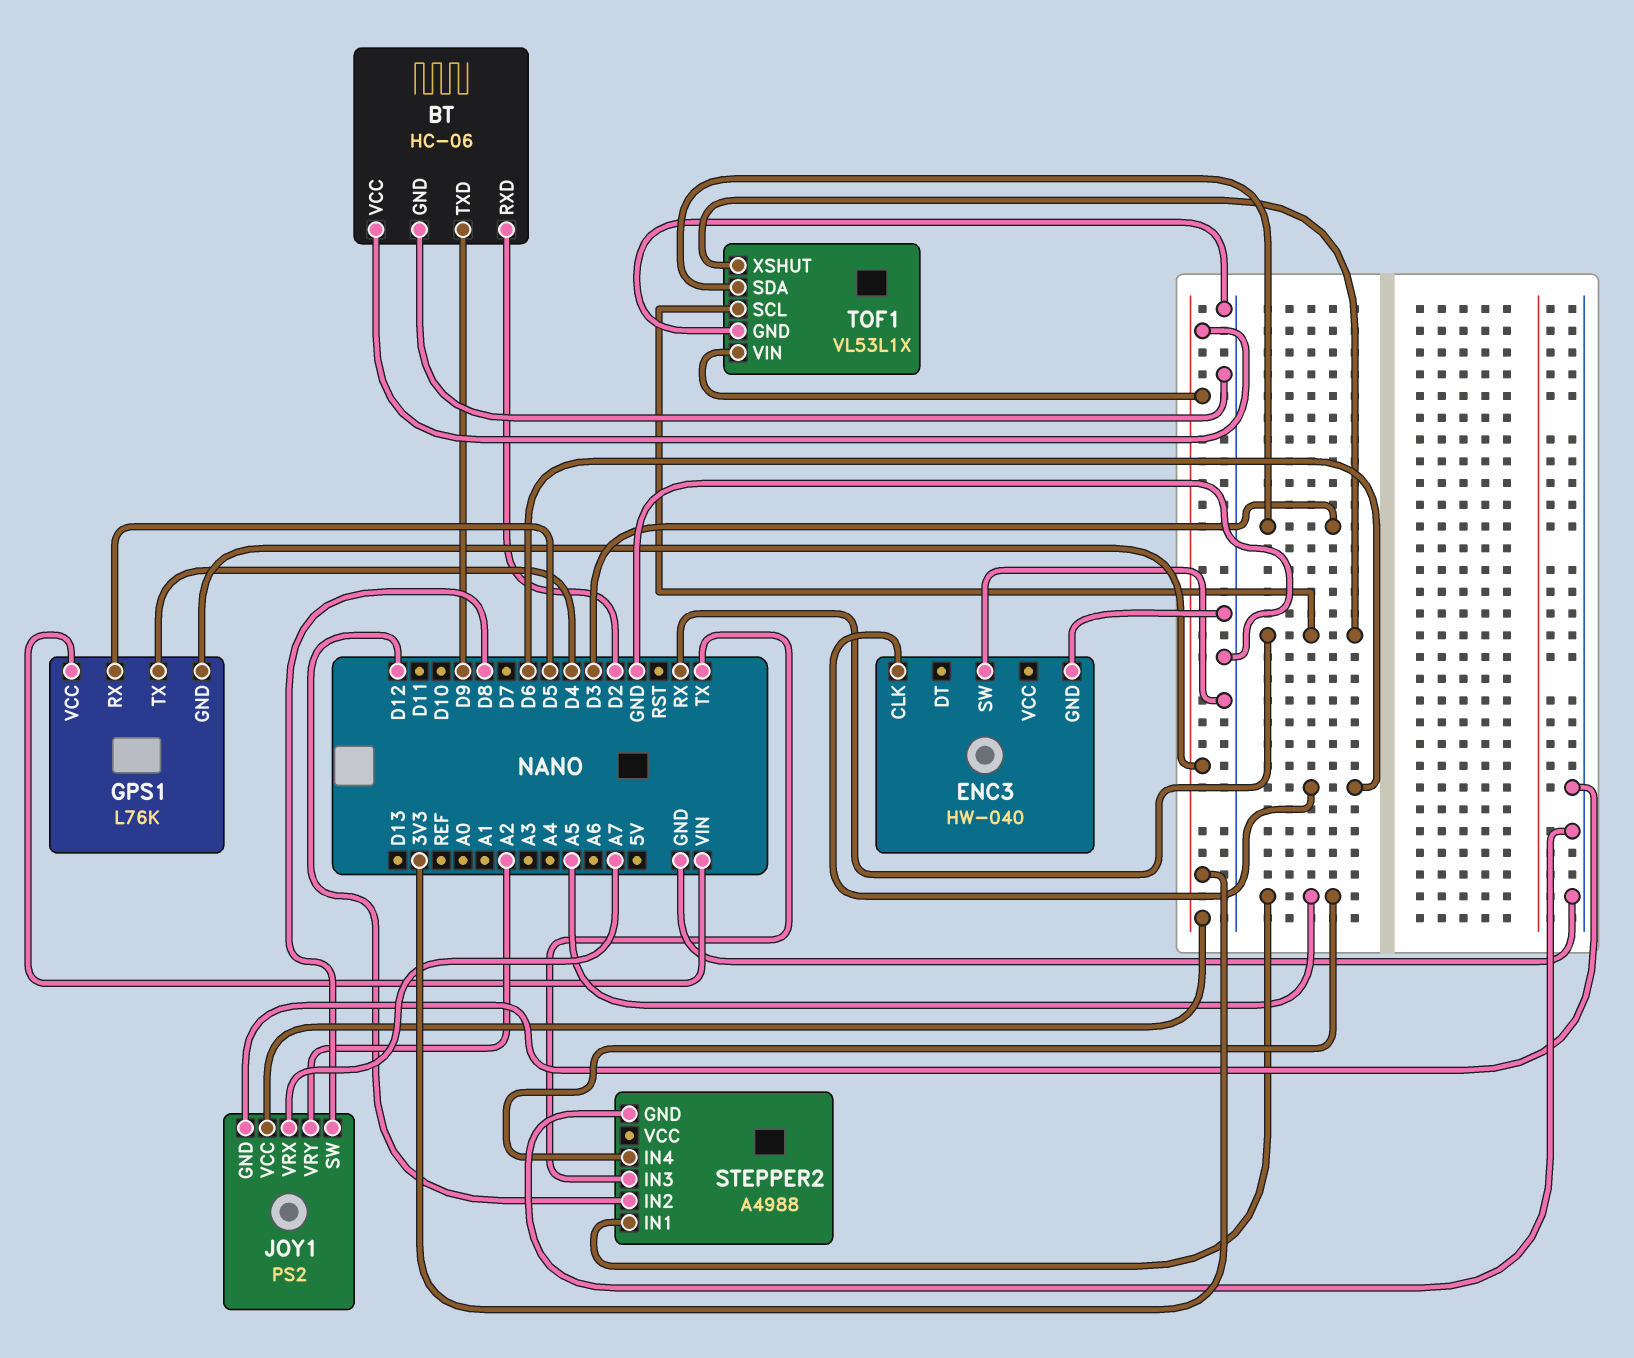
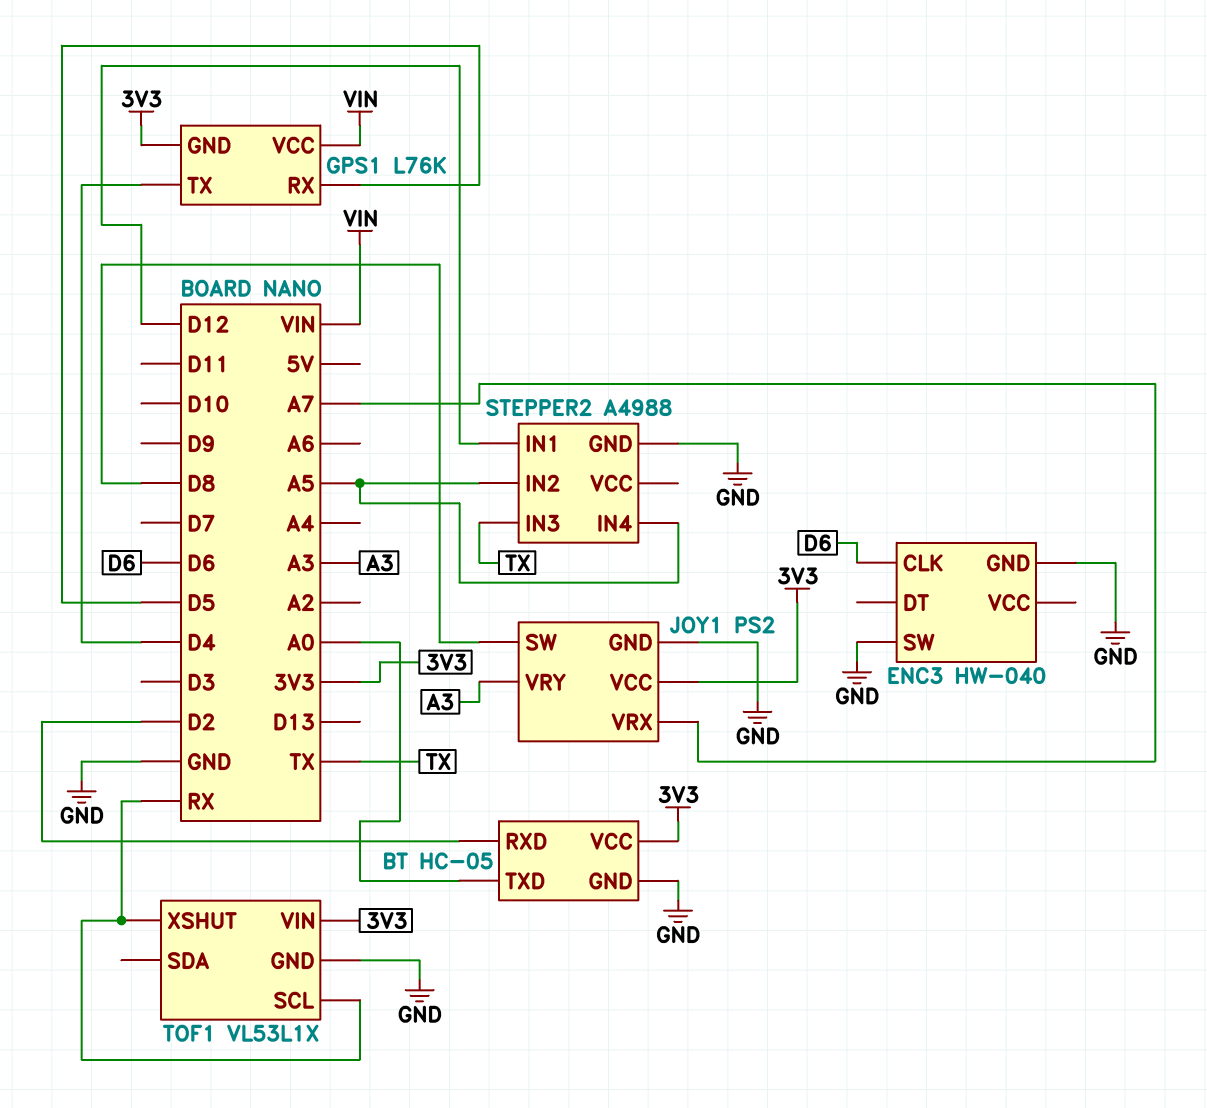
BT: HC-06 -> HC-05
BT pin TXD: D9 -> A0
JOY1 pin VRY: A2 -> A3
STEPPER2 pin IN1: A5 -> D12
STEPPER2 pin IN2: D12 -> A5
TOF1 pin SDA: D3 -> none

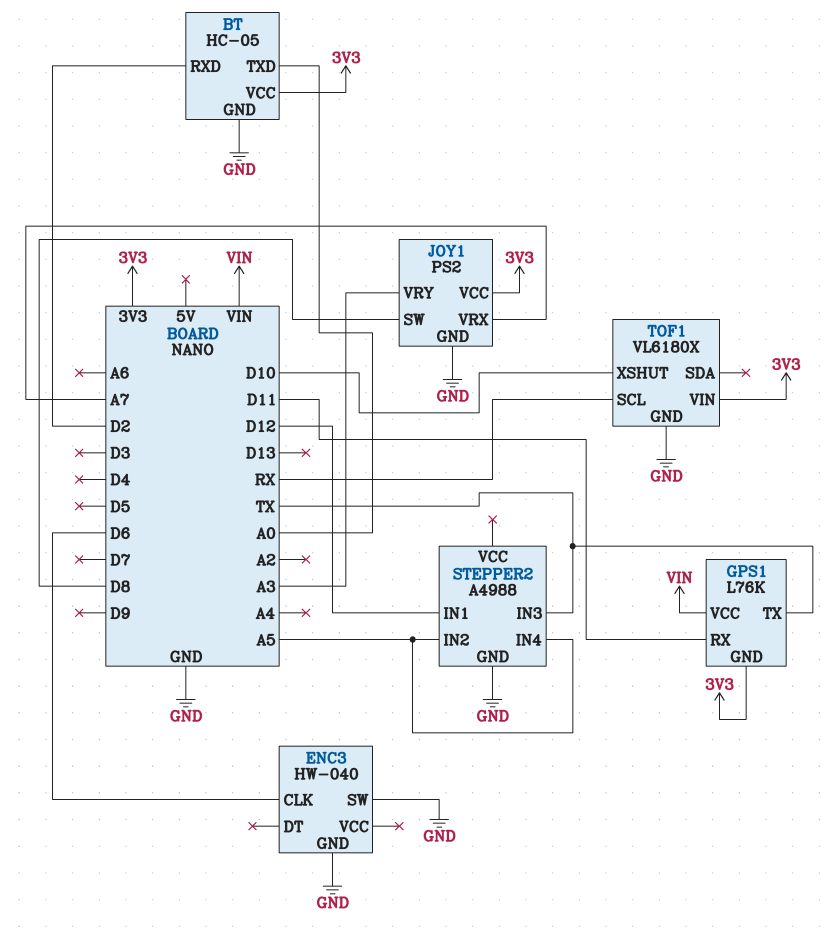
GPS1 pin RX: D5 -> D11
GPS1 pin TX: D4 -> TX
TOF1: VL53L1X -> VL6180X
TOF1 pin XSHUT: RX -> D10

